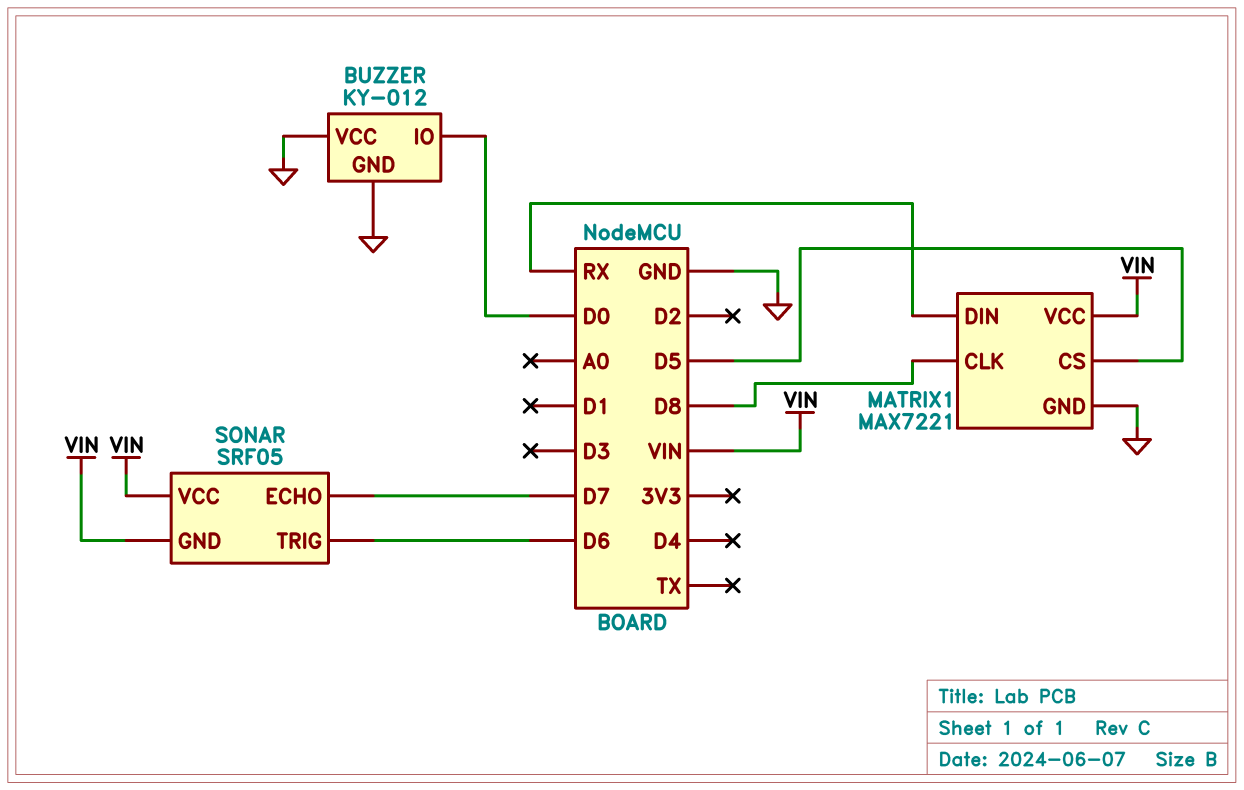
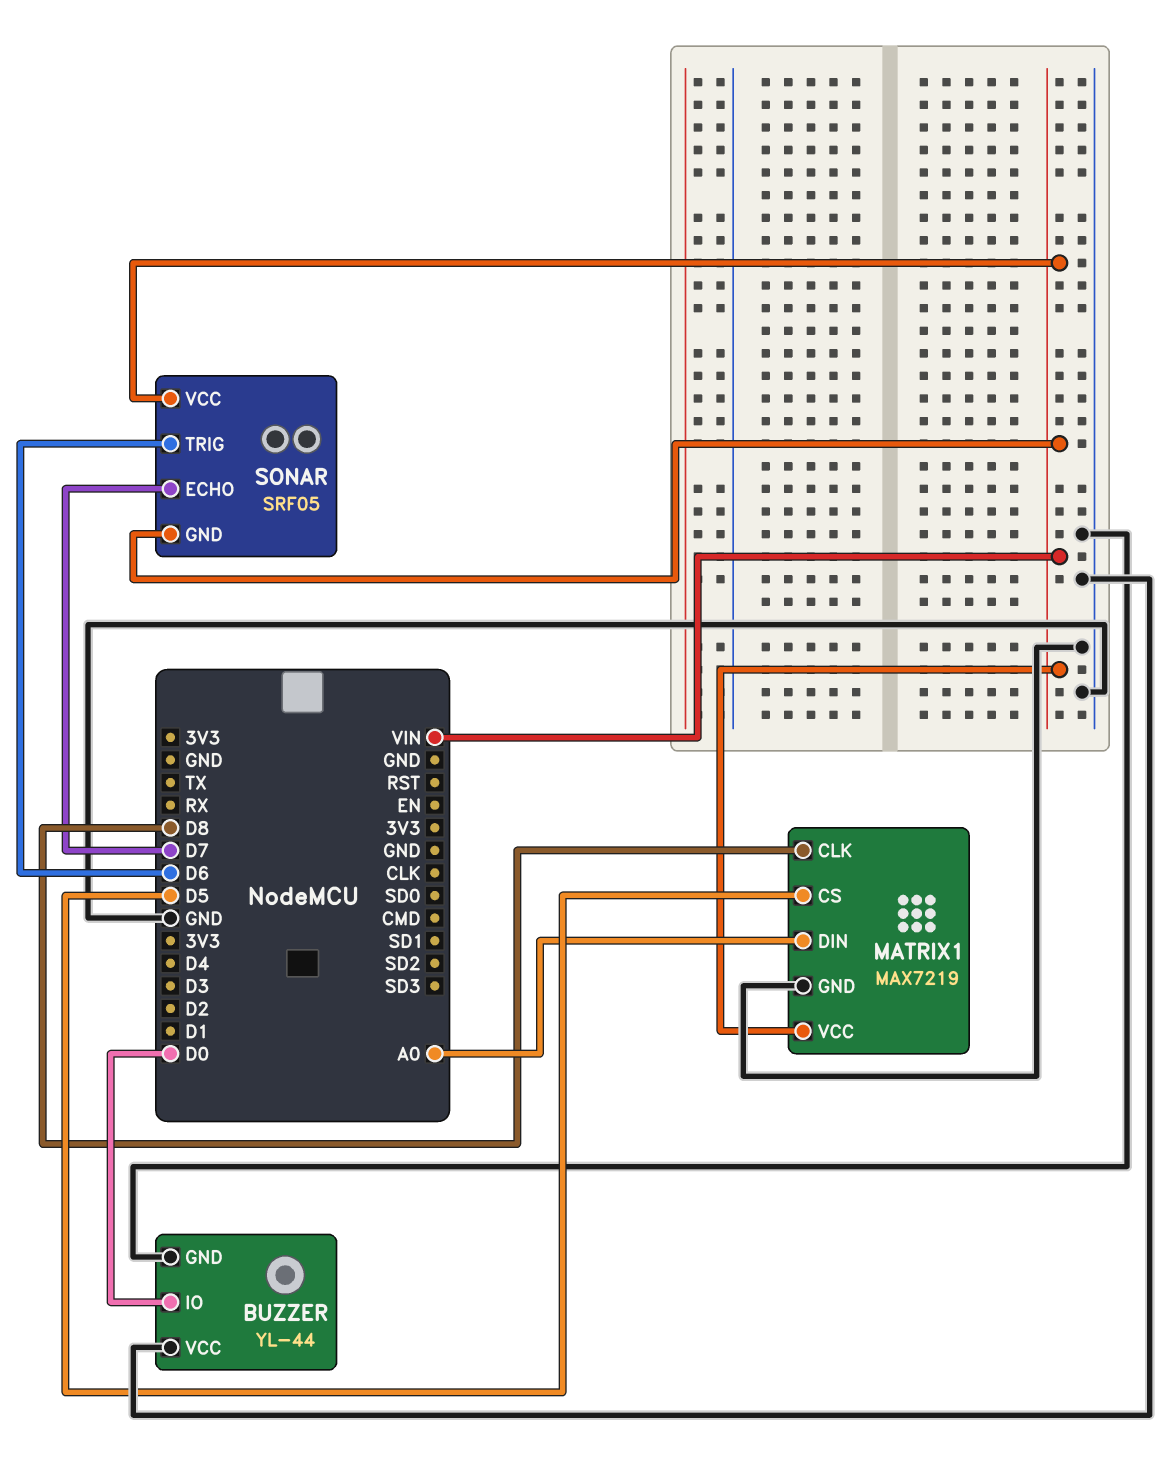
BUZZER: KY-012 -> YL-44
MATRIX1: MAX7221 -> MAX7219
MATRIX1 pin DIN: RX -> A0

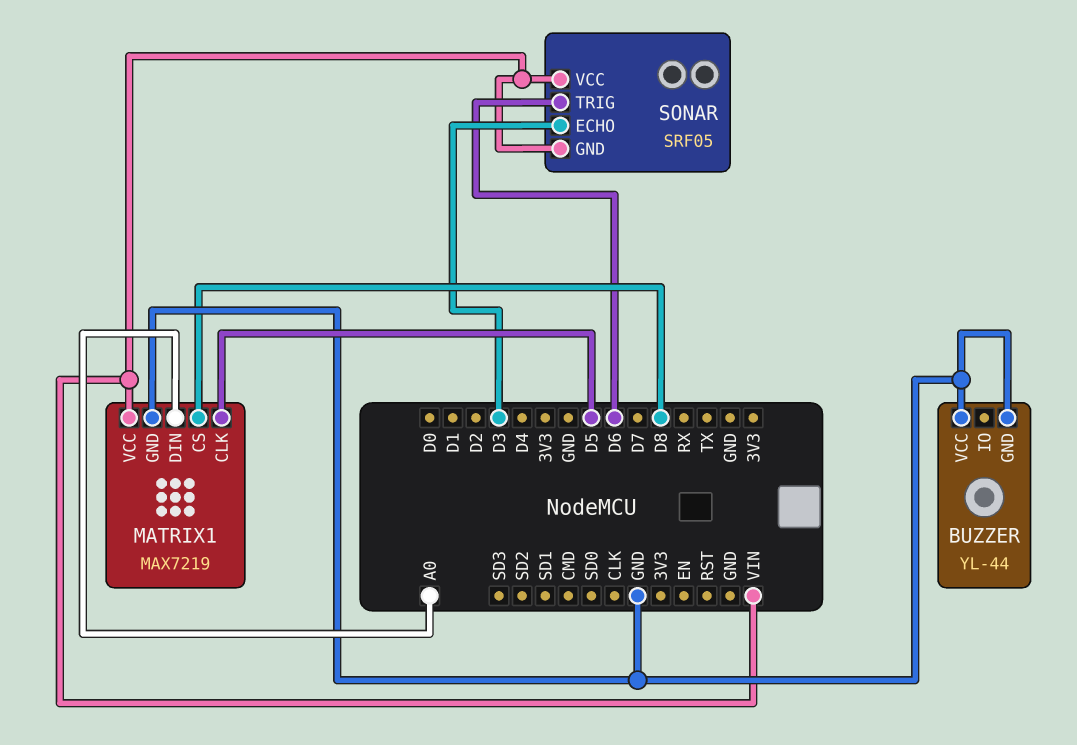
BUZZER pin IO: D0 -> none
MATRIX1 pin CLK: D8 -> D5
MATRIX1 pin CS: D5 -> D8
SONAR pin ECHO: D7 -> D3

